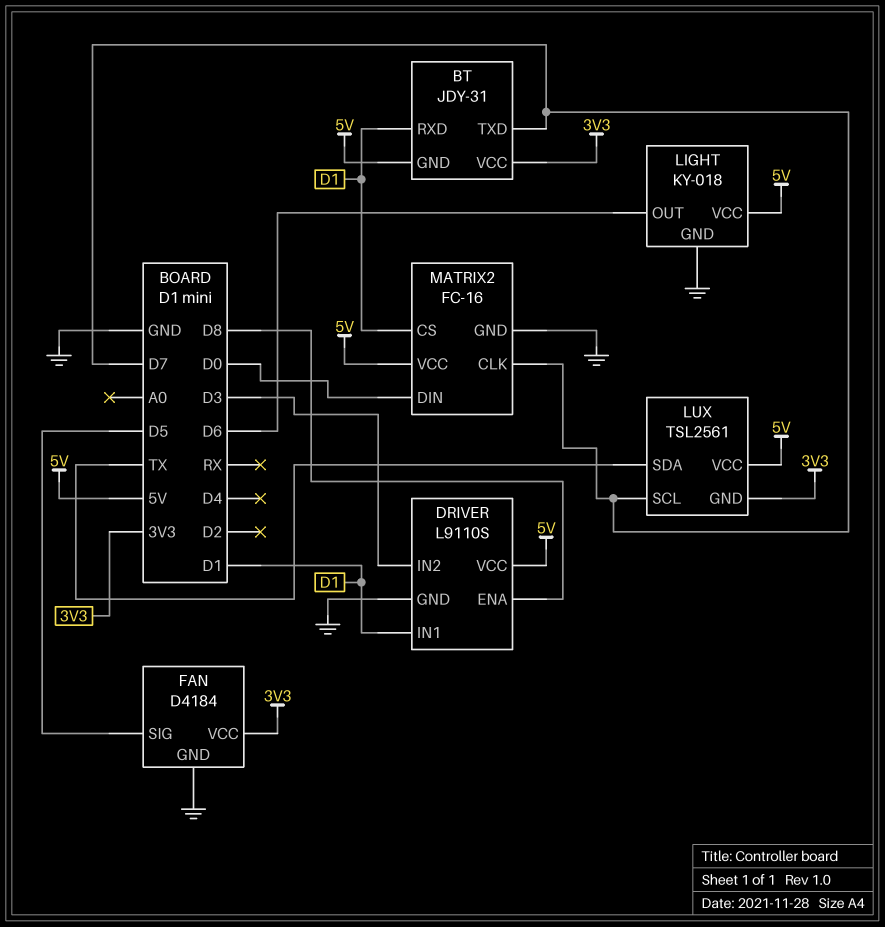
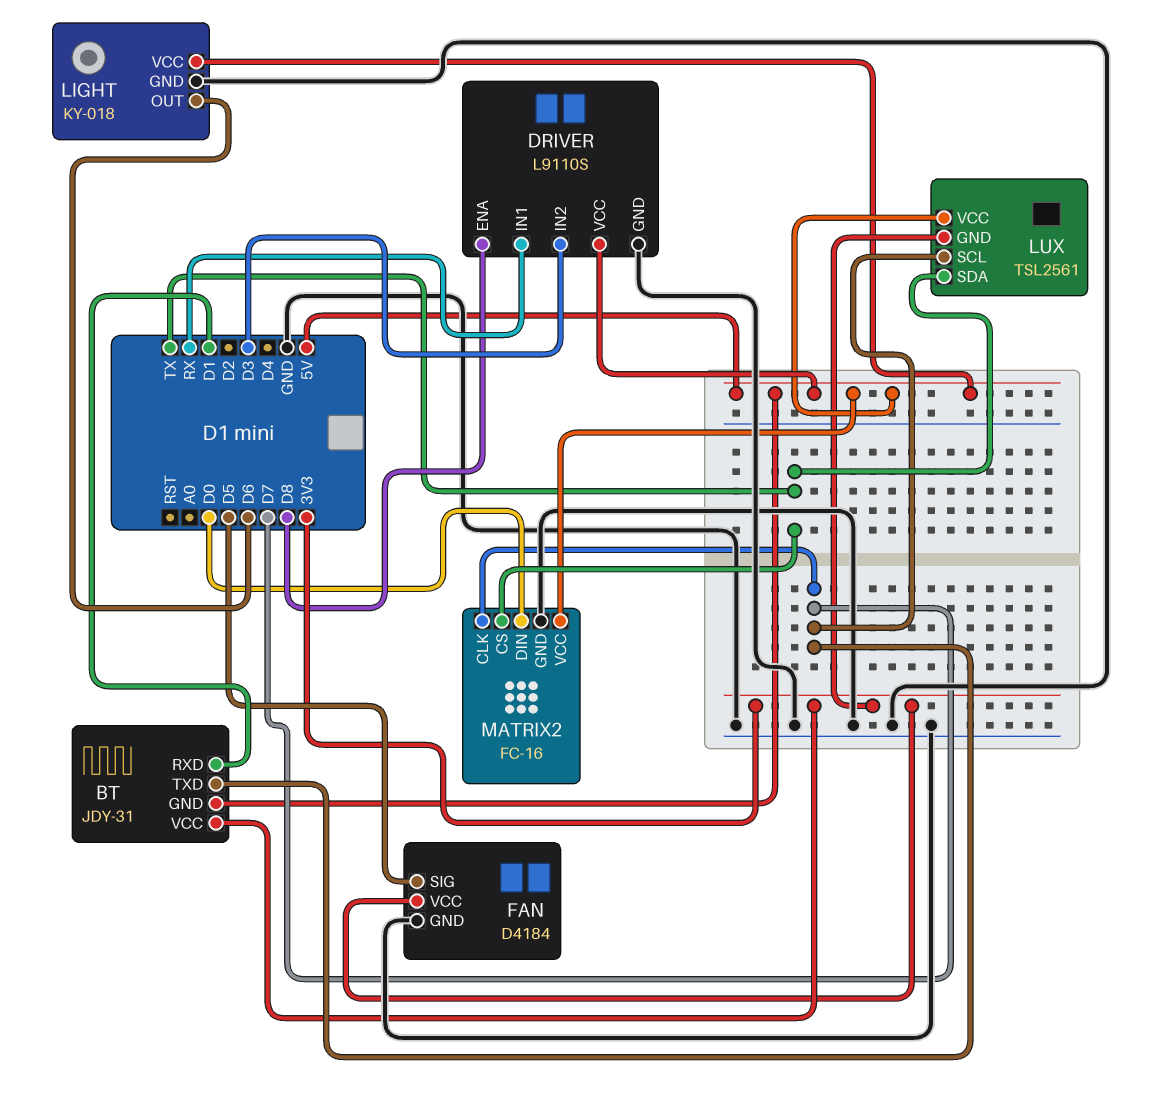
DRIVER pin IN1: D1 -> RX
MATRIX2 pin CS: D1 -> TX

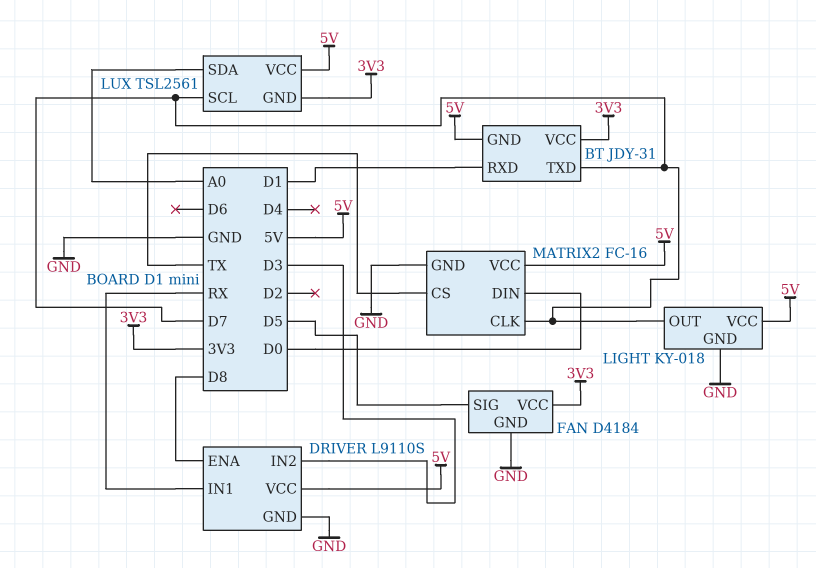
LIGHT pin OUT: D6 -> D7
LUX pin SDA: TX -> A0

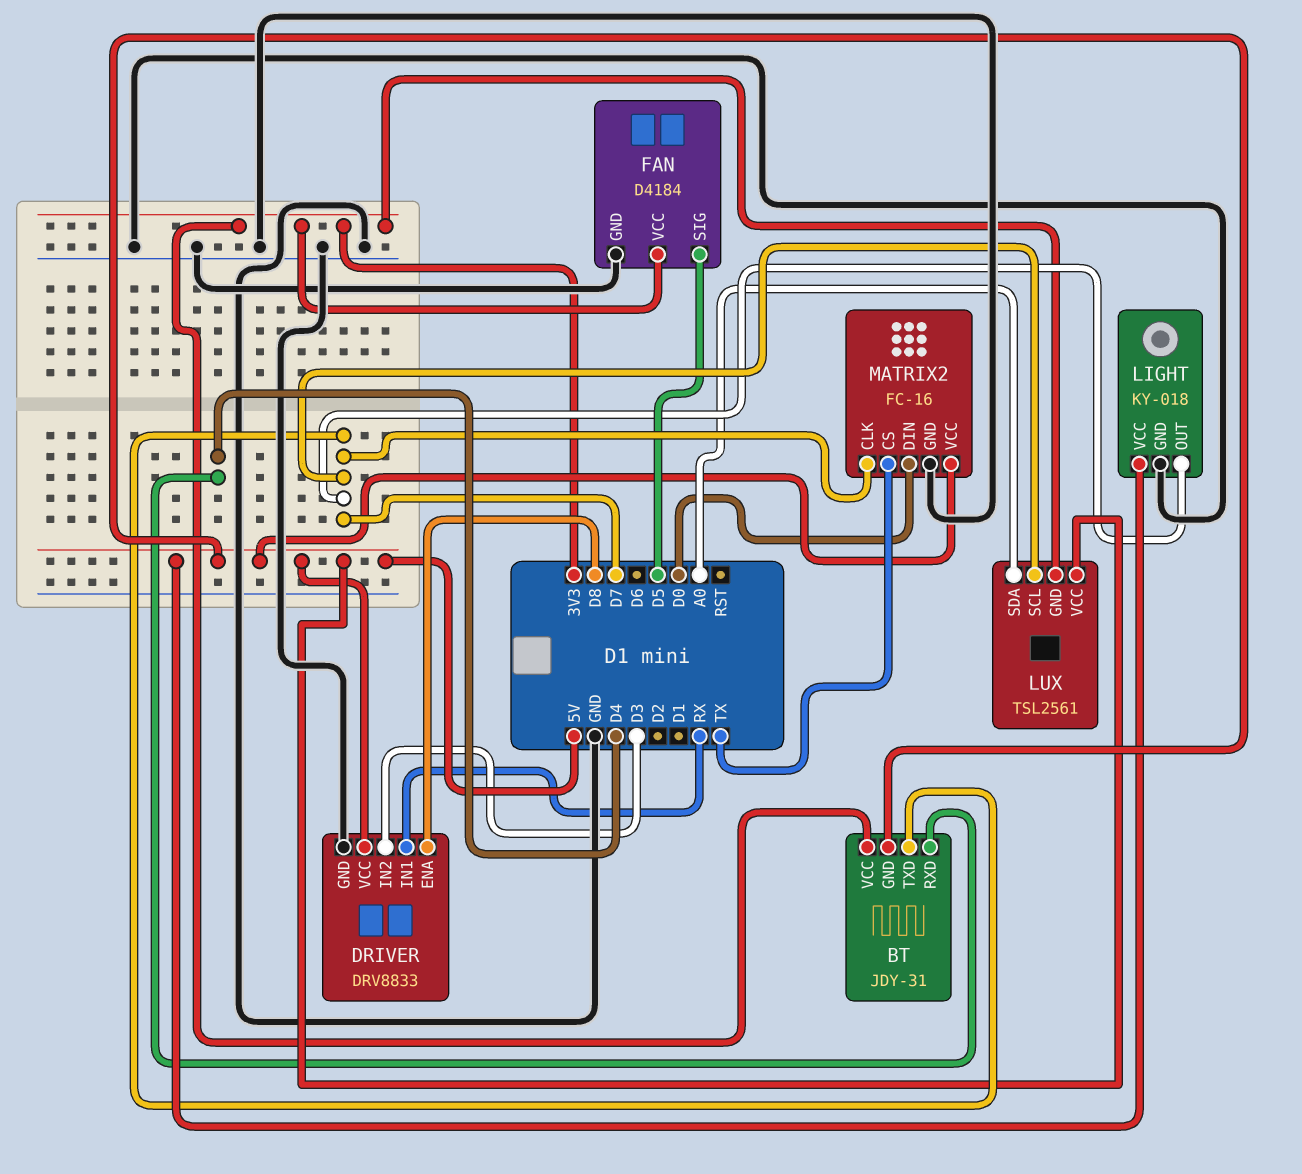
BT pin RXD: D1 -> D4
DRIVER: L9110S -> DRV8833

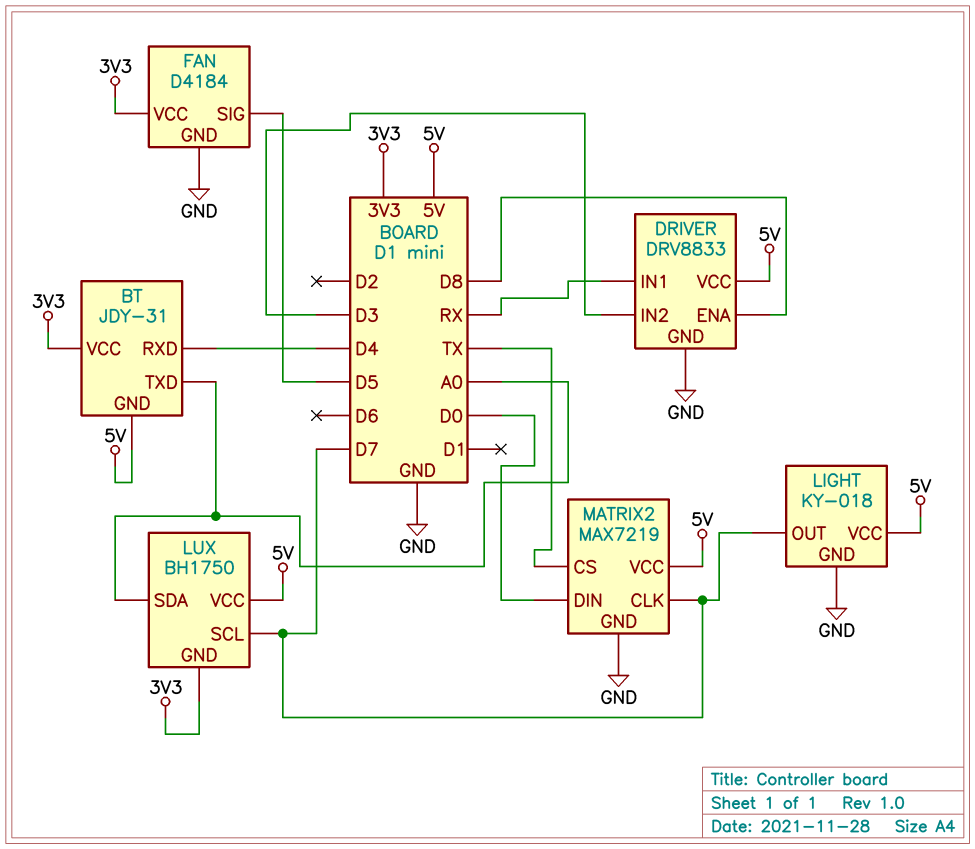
BT pin TXD: D7 -> A0
LUX: TSL2561 -> BH1750
MATRIX2: FC-16 -> MAX7219

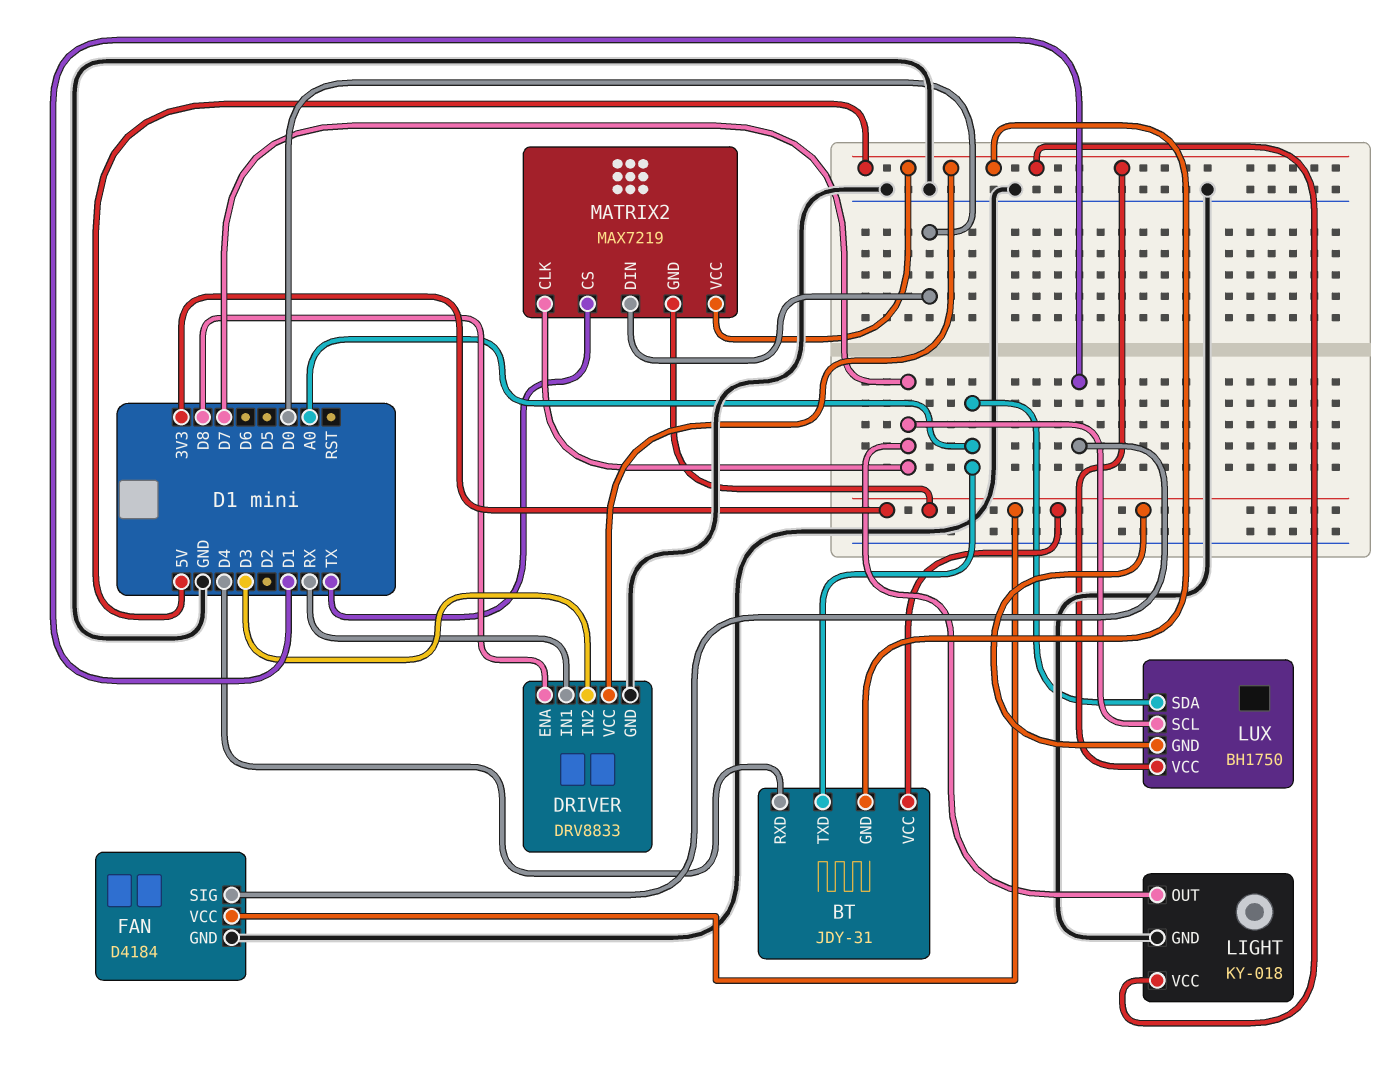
FAN pin SIG: D5 -> D1
MATRIX2 pin GND: GND -> 3V3

